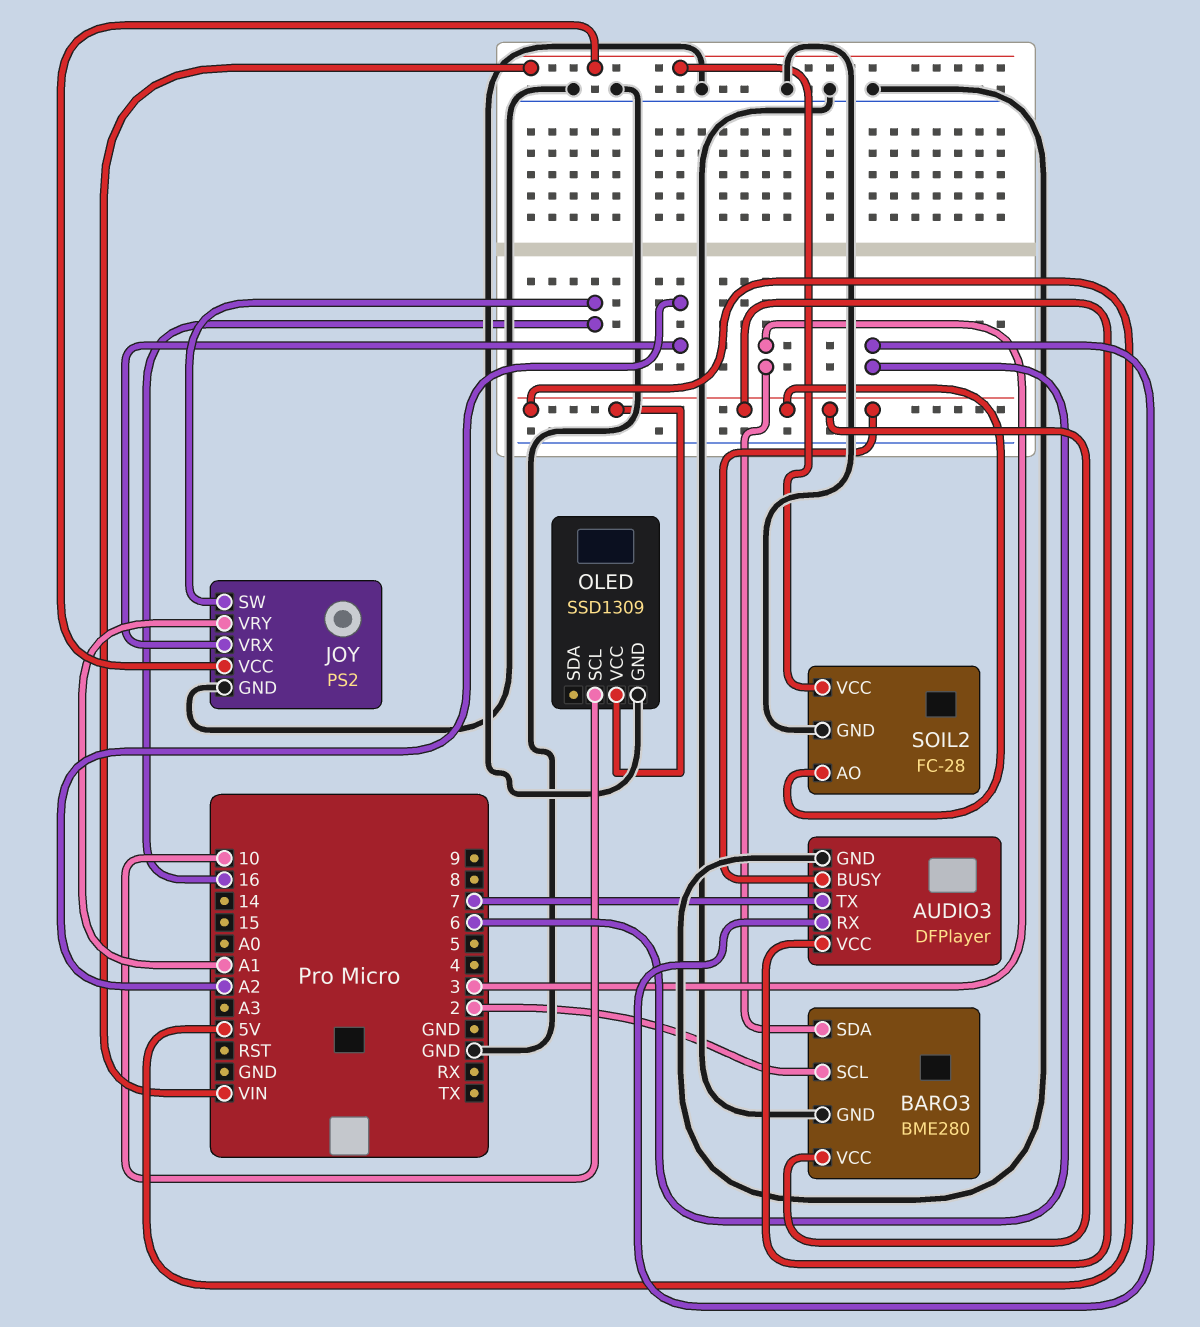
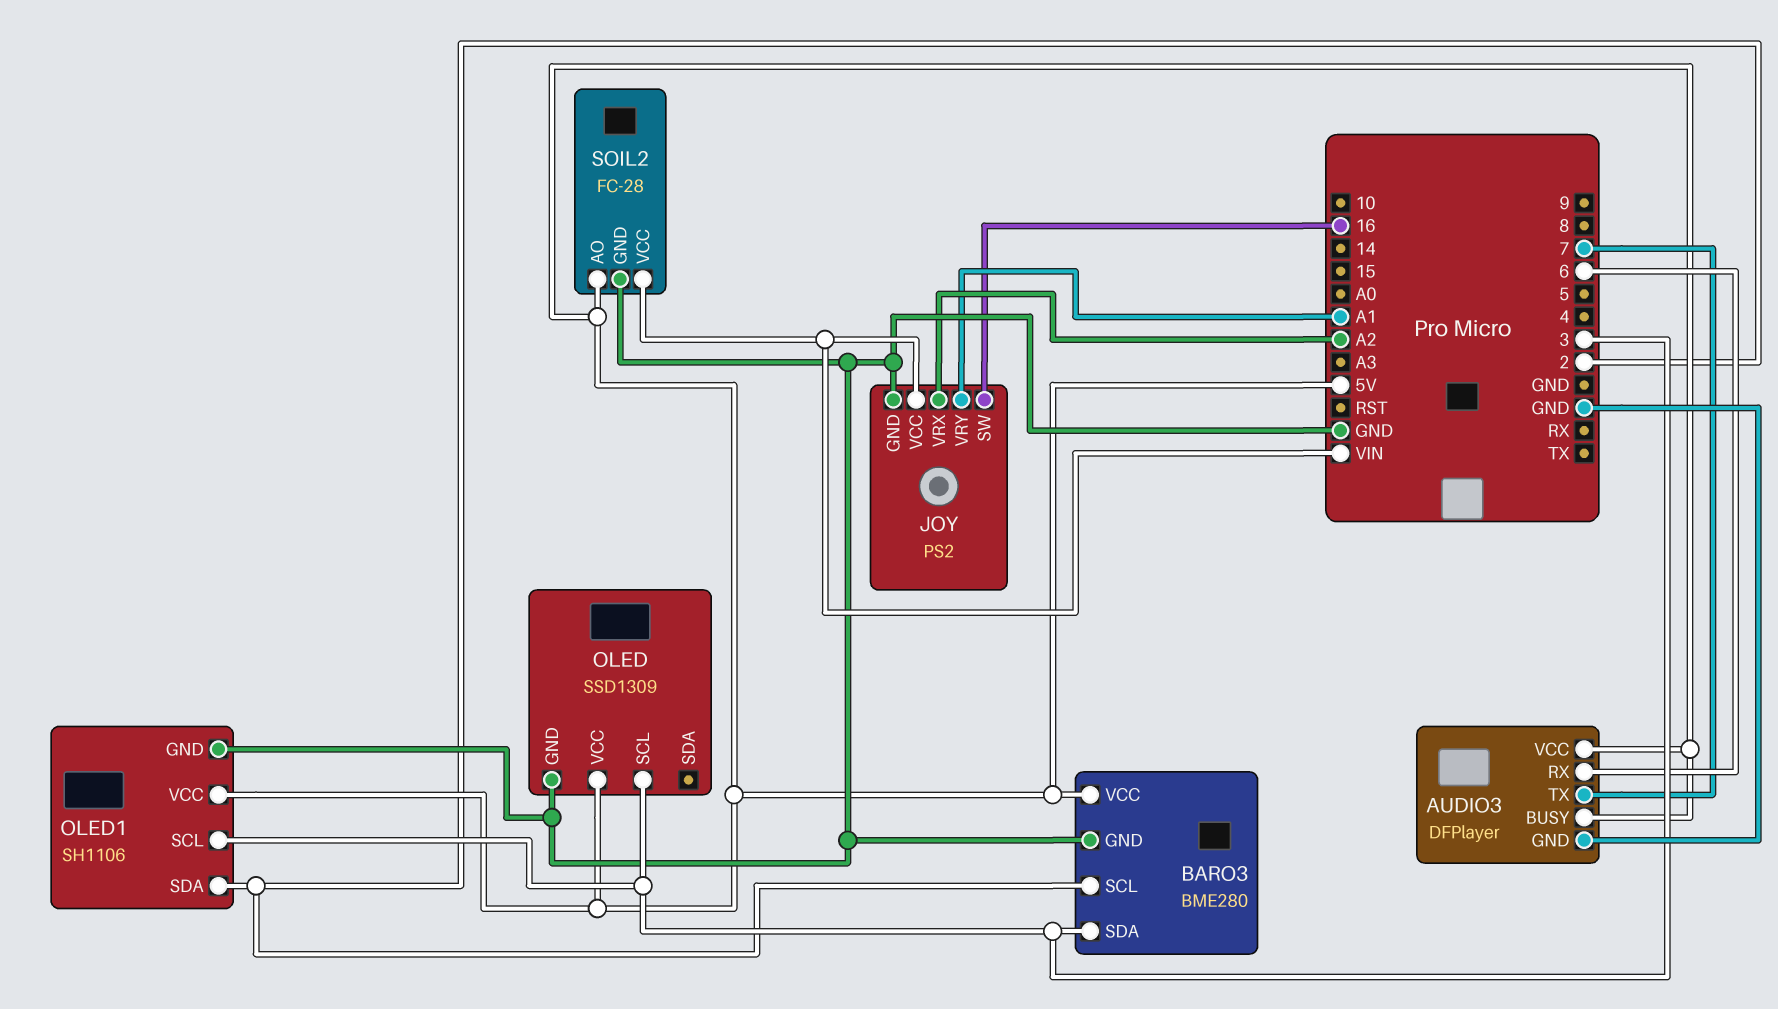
OLED pin SCL: 10 -> 3
OLED1: none -> SH1106
OLED1 pin GND: none -> GND
OLED1 pin SCL: none -> 3
OLED1 pin SDA: none -> 2
OLED1 pin VCC: none -> 5V

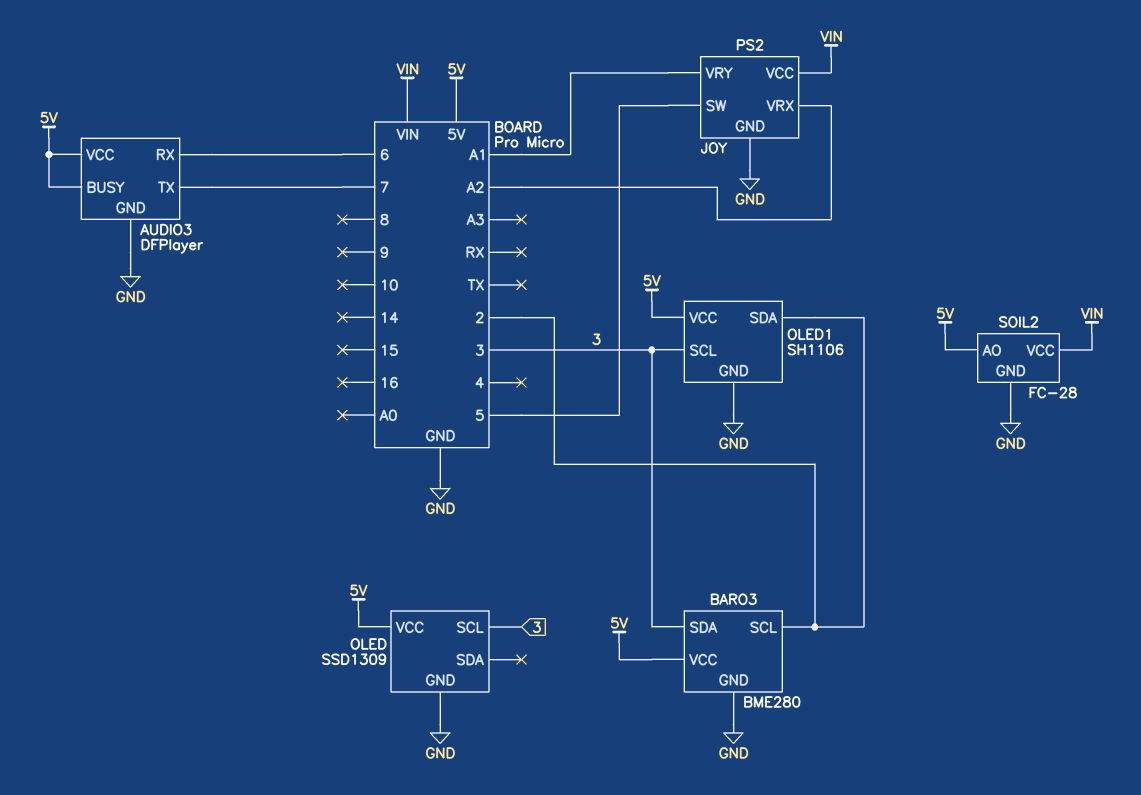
JOY pin SW: 16 -> 5

